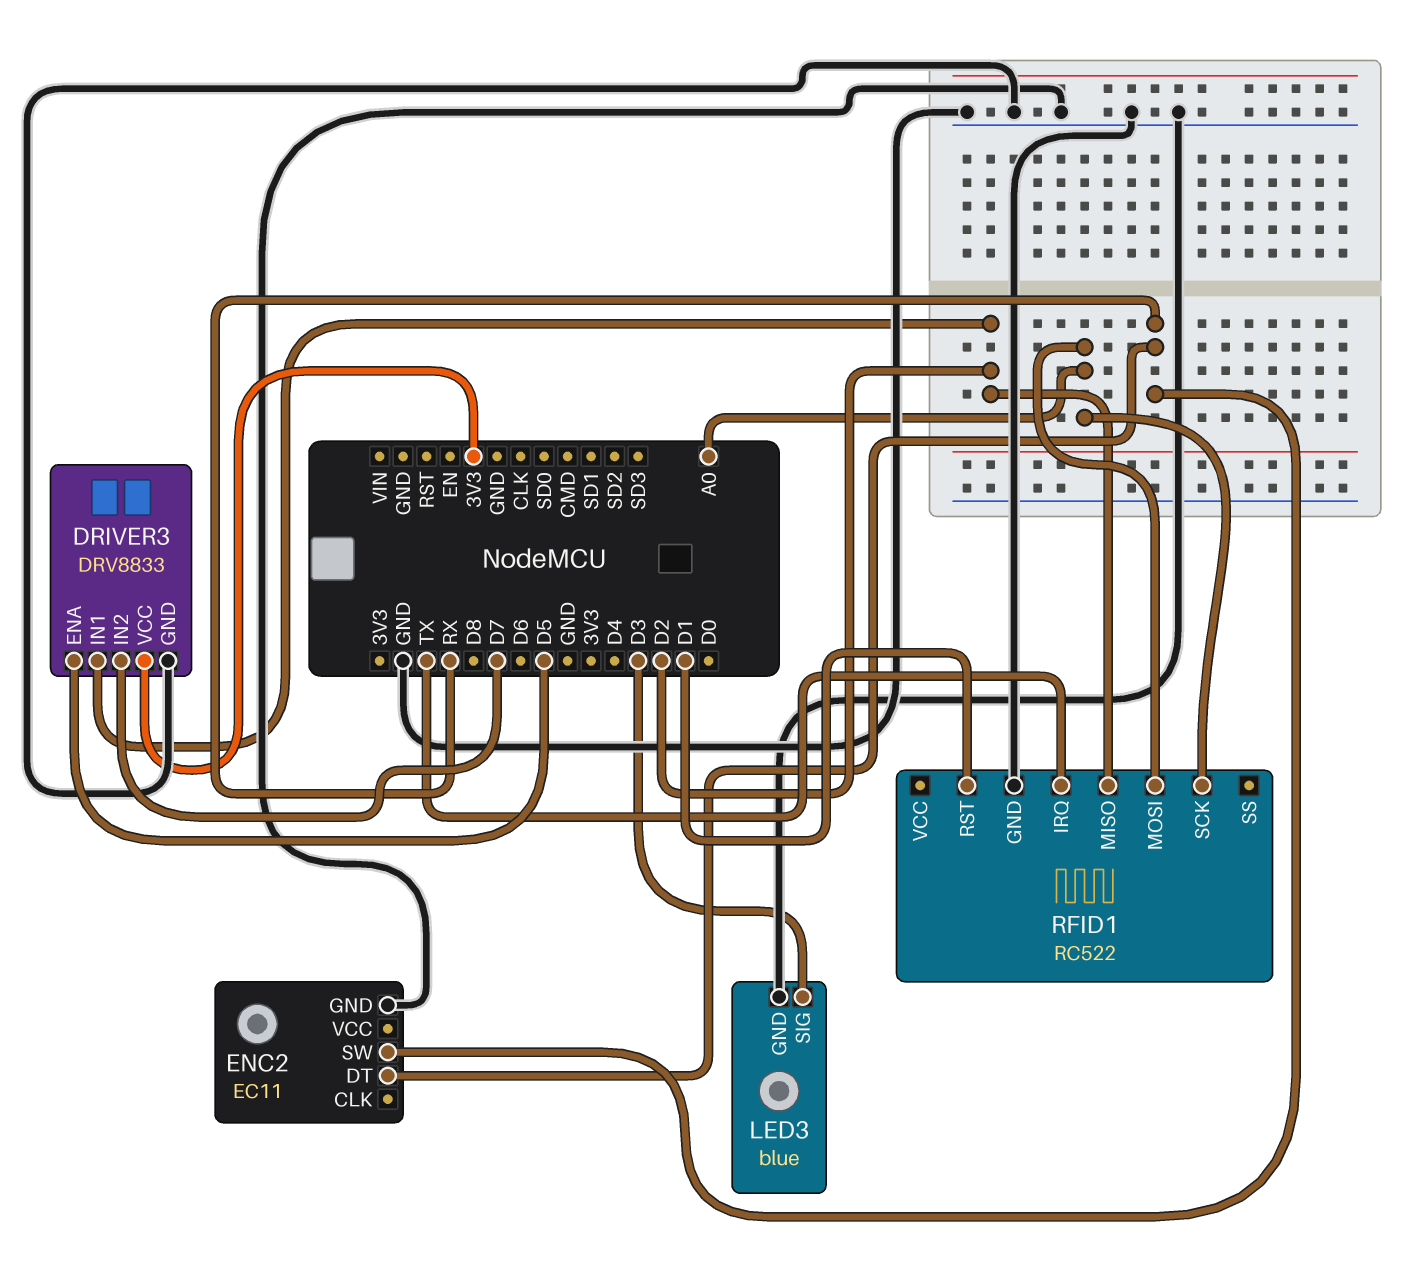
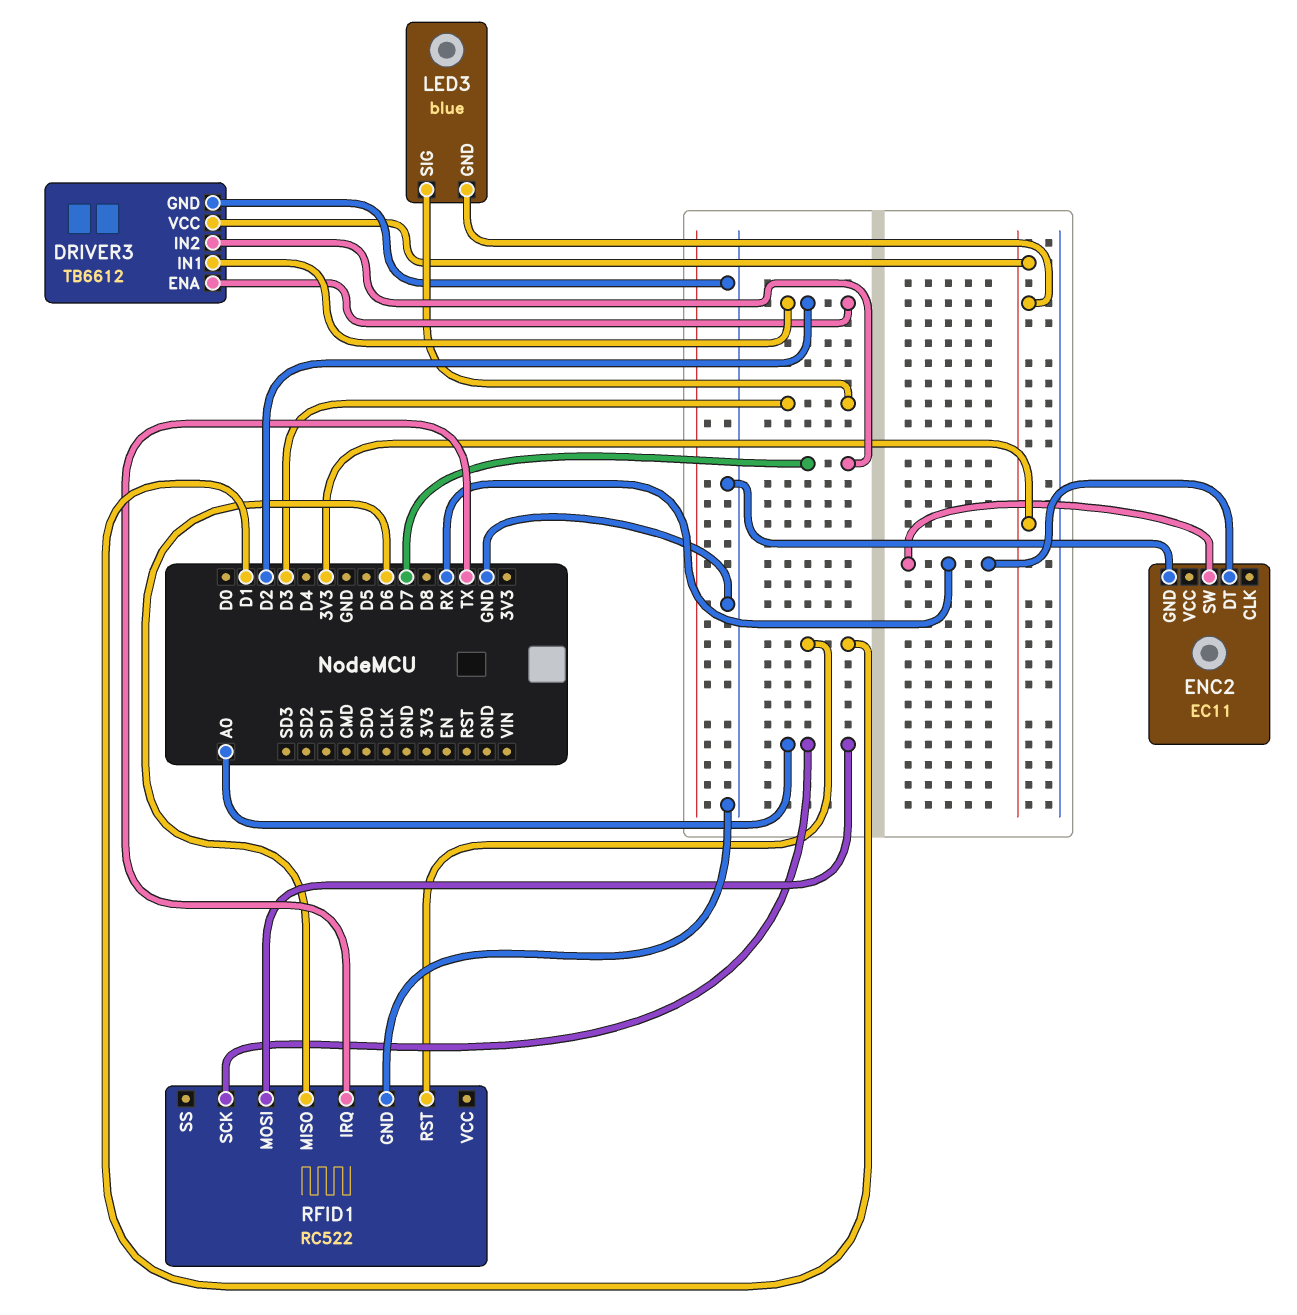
DRIVER3: DRV8833 -> TB6612
DRIVER3 pin ENA: D5 -> D2
LED3 pin GND: GND -> 3V3
RFID1 pin MISO: D2 -> D6

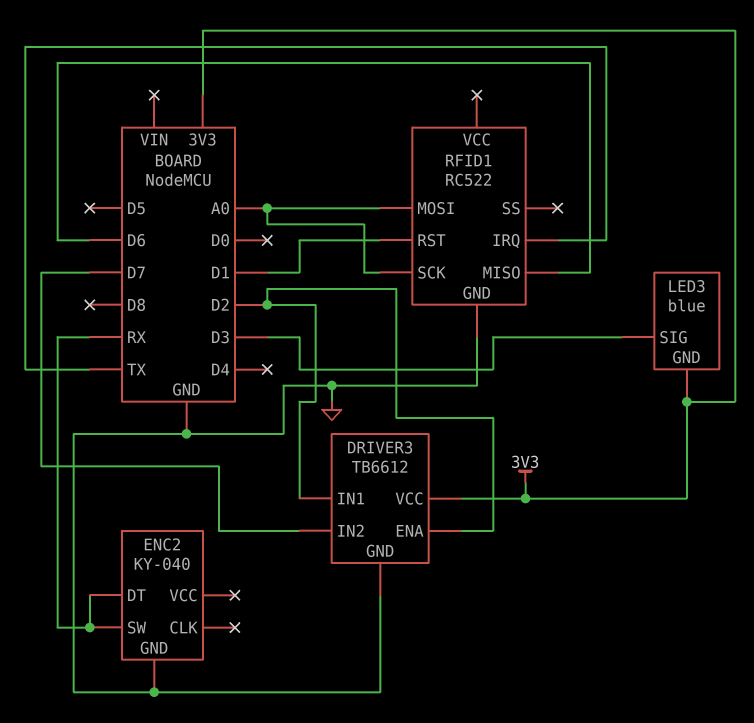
ENC2: EC11 -> KY-040

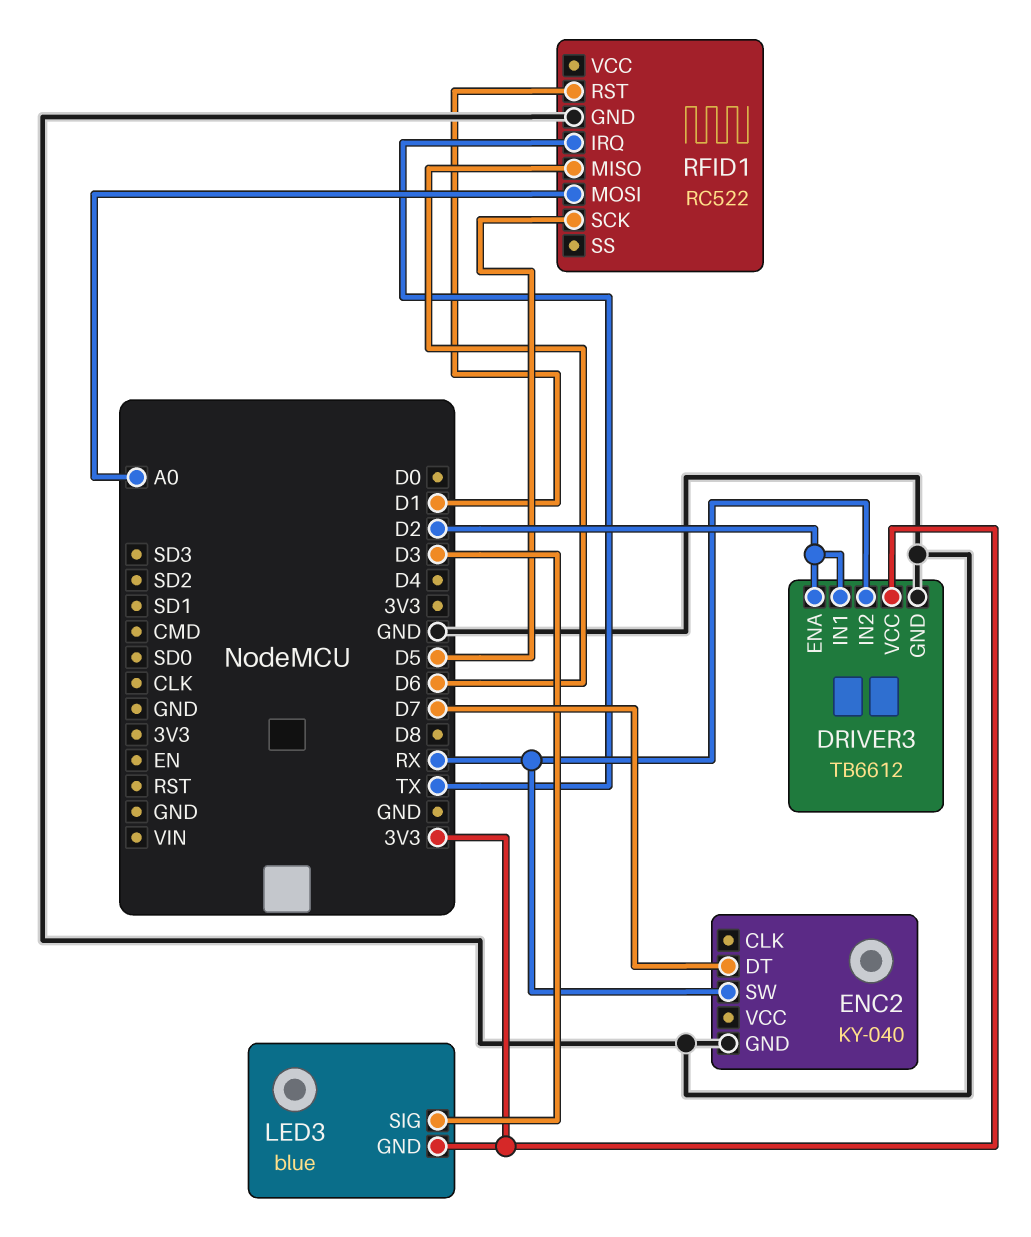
DRIVER3 pin IN2: D7 -> RX
ENC2 pin DT: RX -> D7
RFID1 pin SCK: A0 -> D5

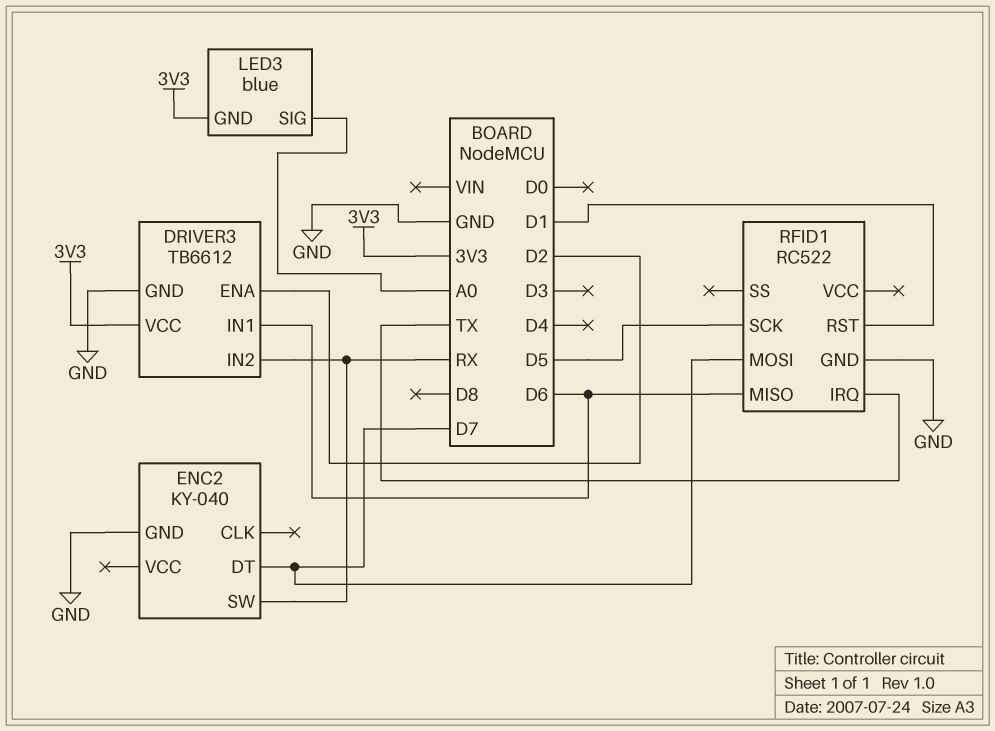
DRIVER3 pin IN1: D2 -> D6
LED3 pin SIG: D3 -> A0
RFID1 pin MOSI: A0 -> D7

